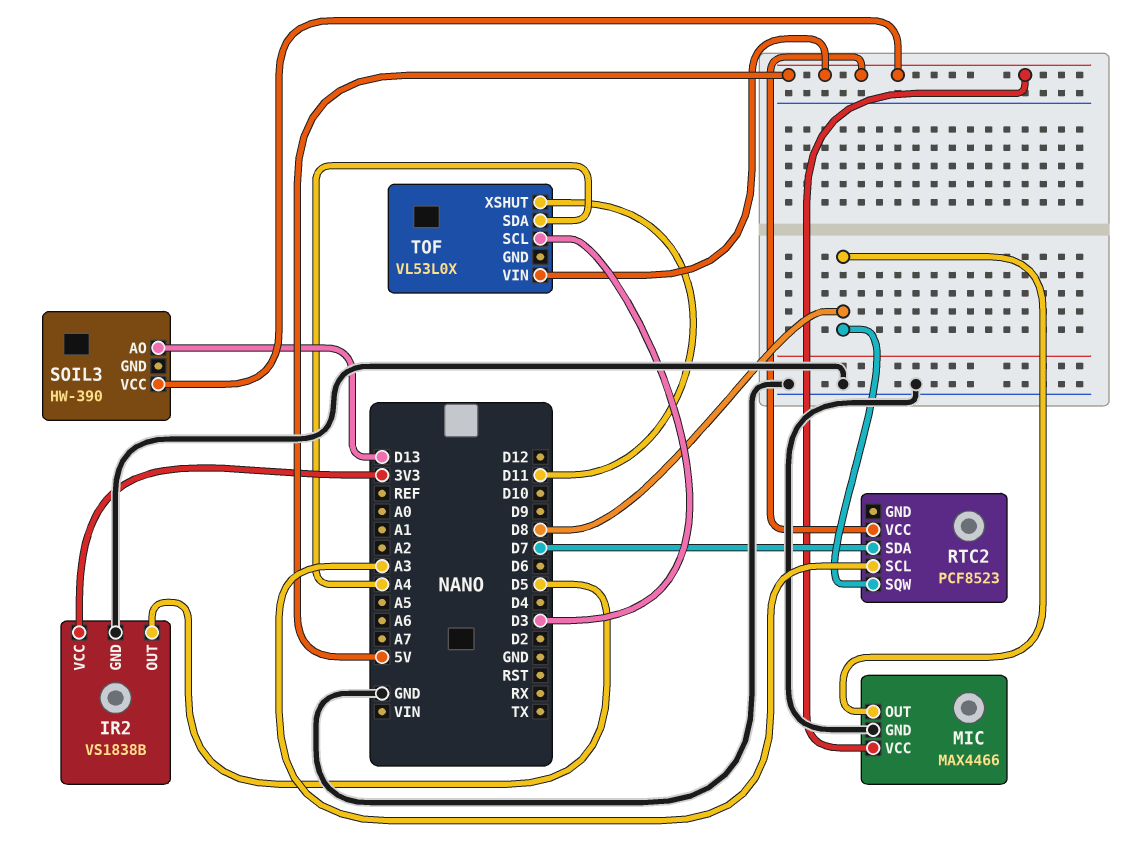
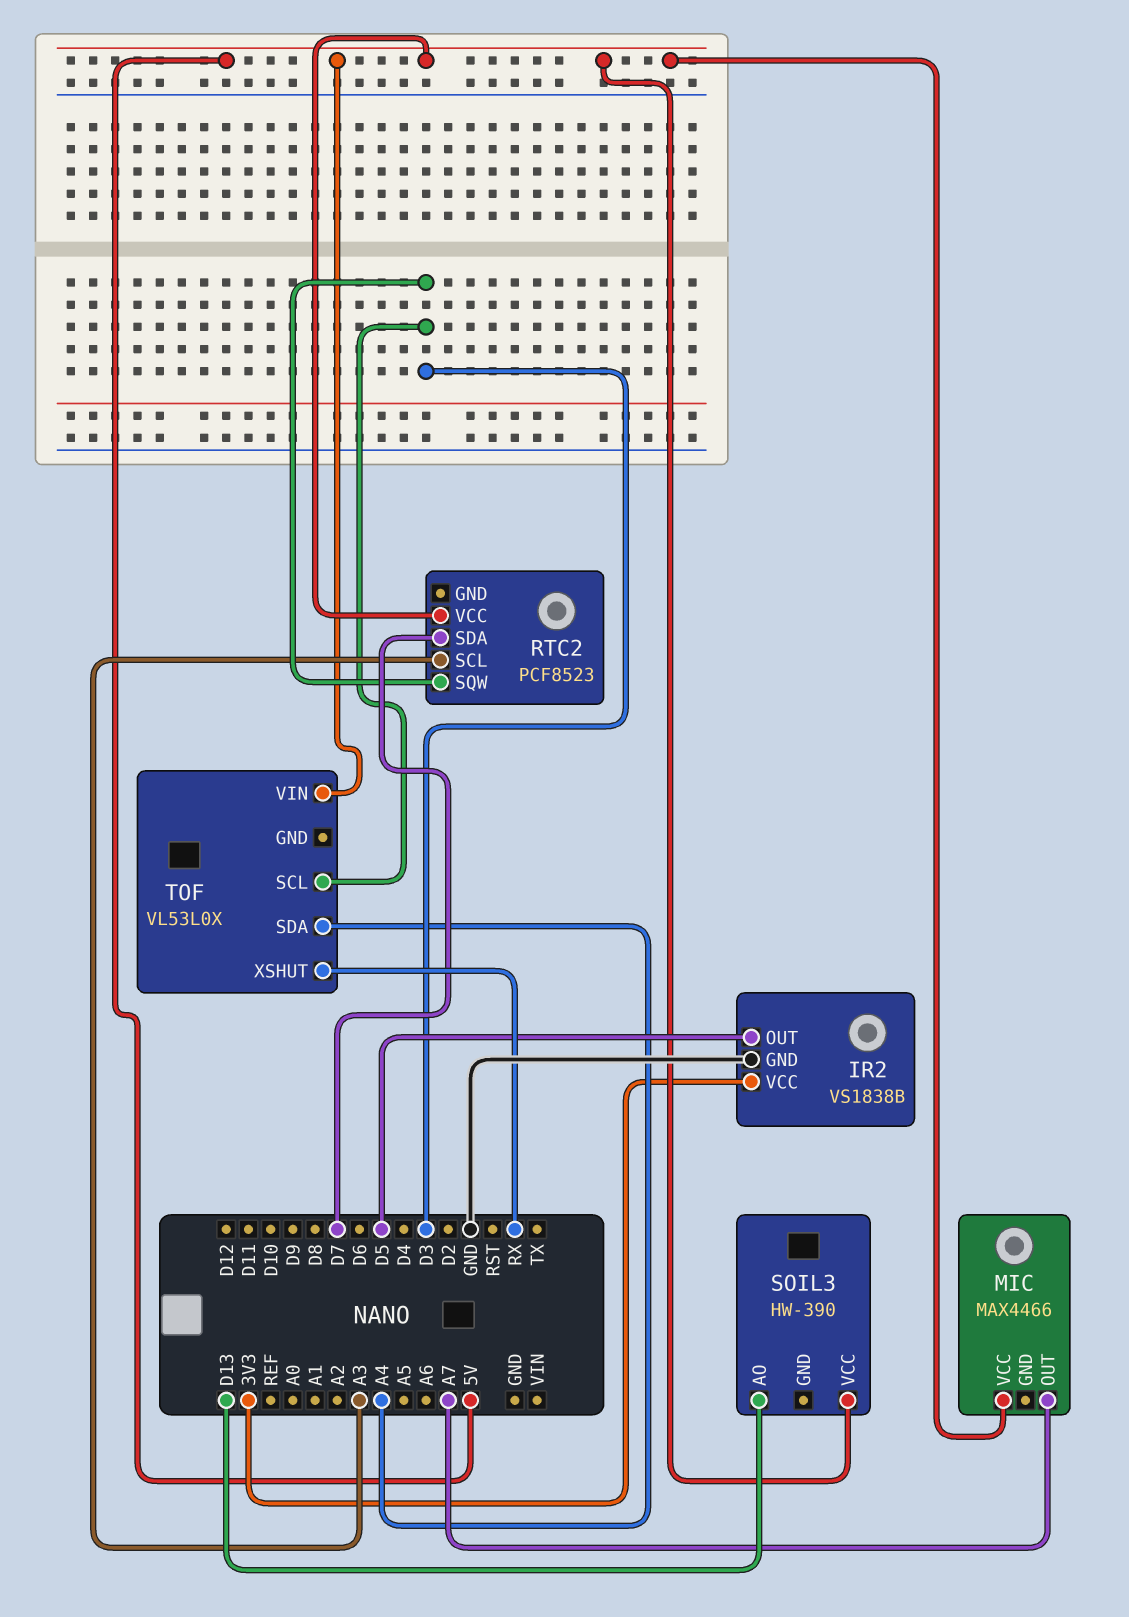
MIC pin GND: GND -> none
MIC pin OUT: D8 -> A7
RTC2 pin SQW: D8 -> D3
TOF pin XSHUT: D11 -> RX

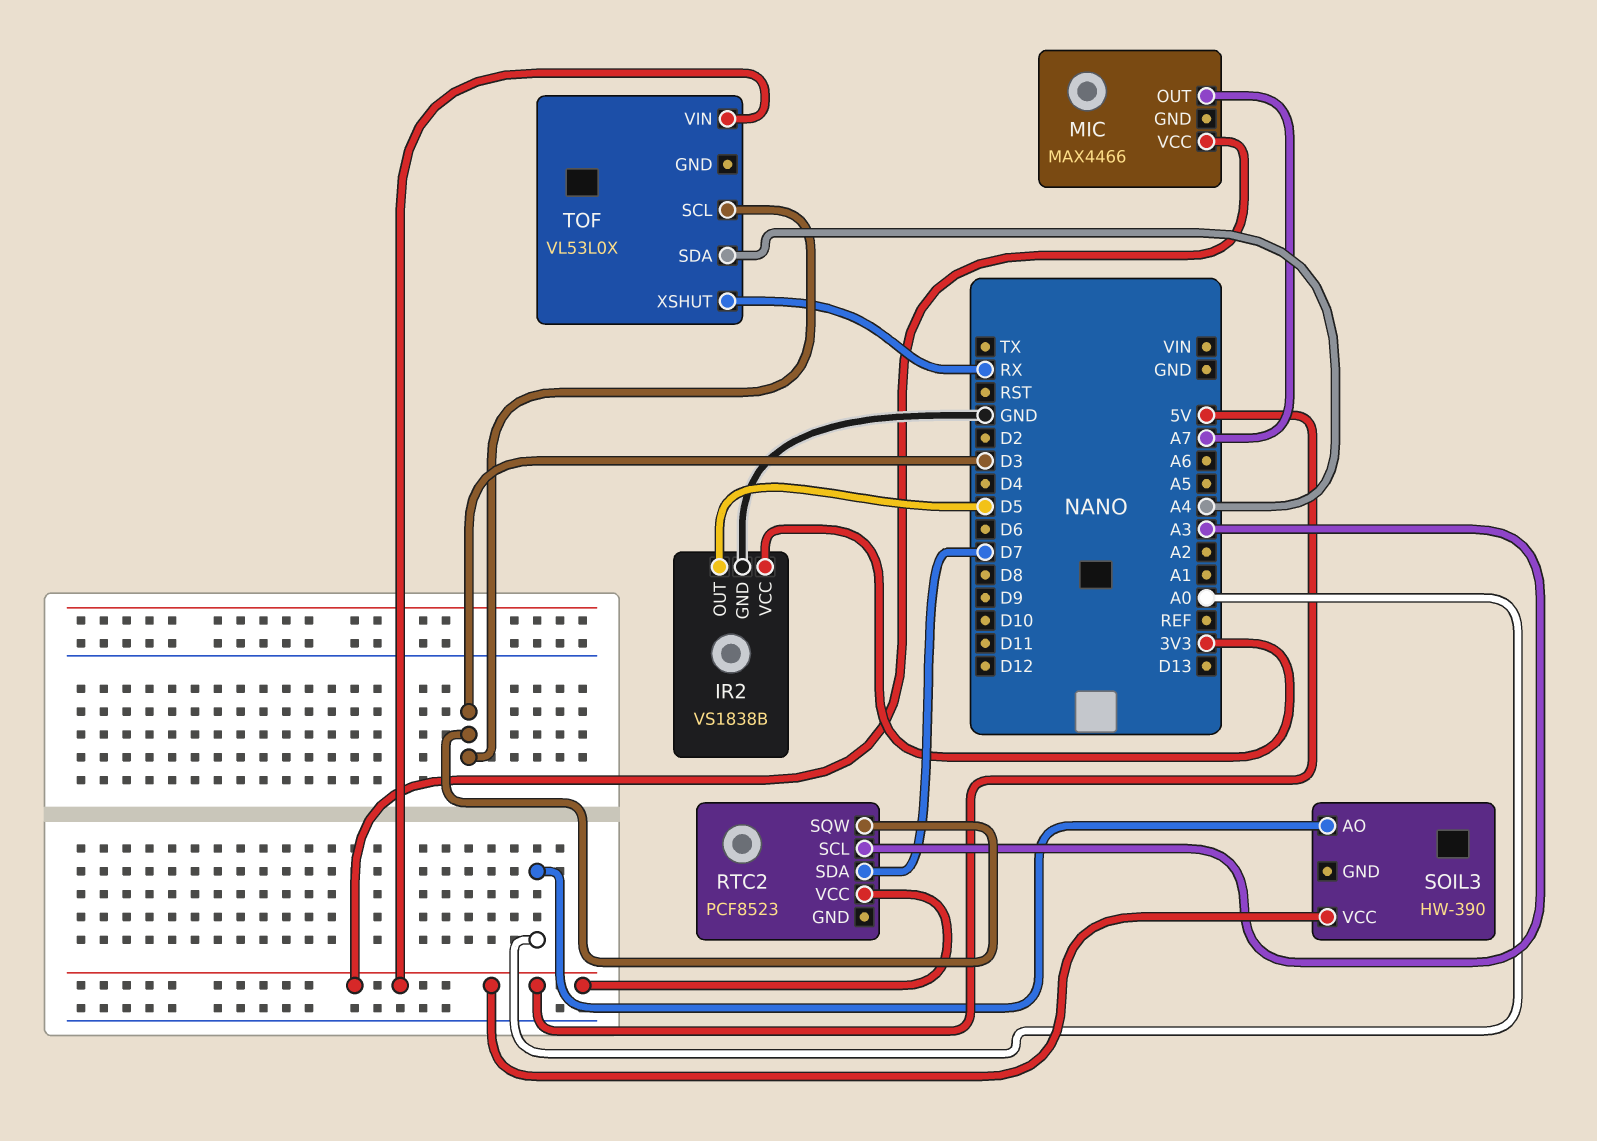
SOIL3 pin AO: D13 -> A0

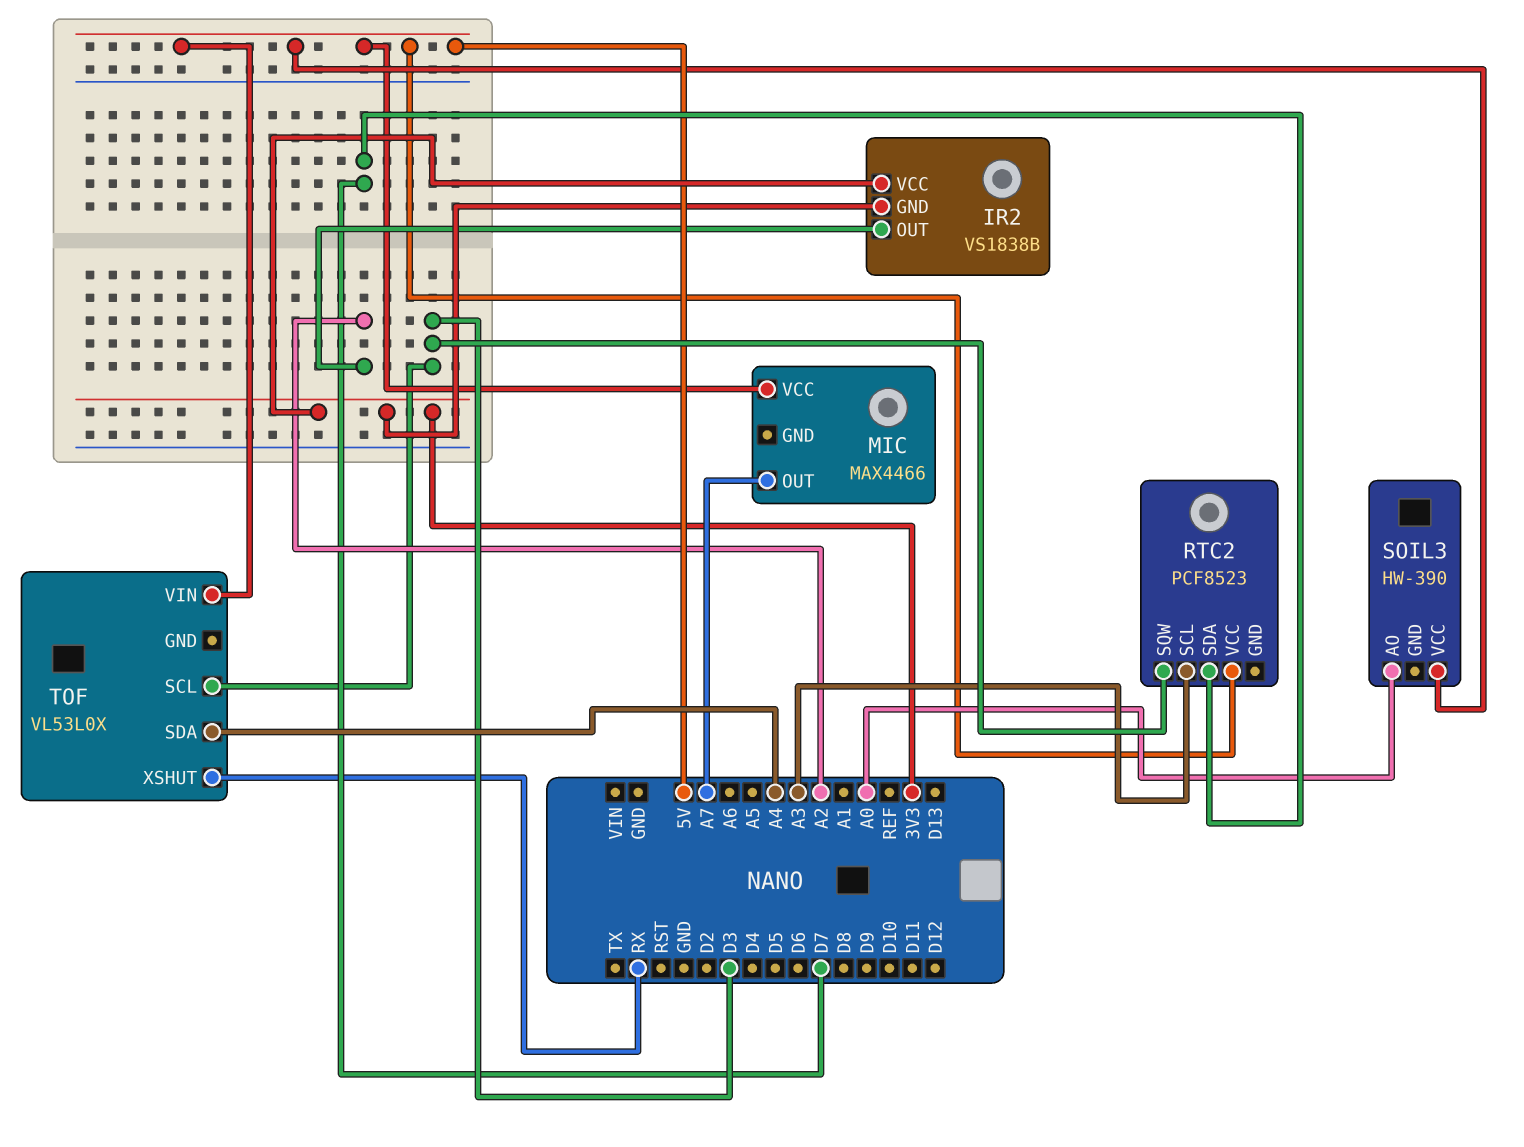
IR2 pin GND: GND -> 3V3
IR2 pin OUT: D5 -> A2

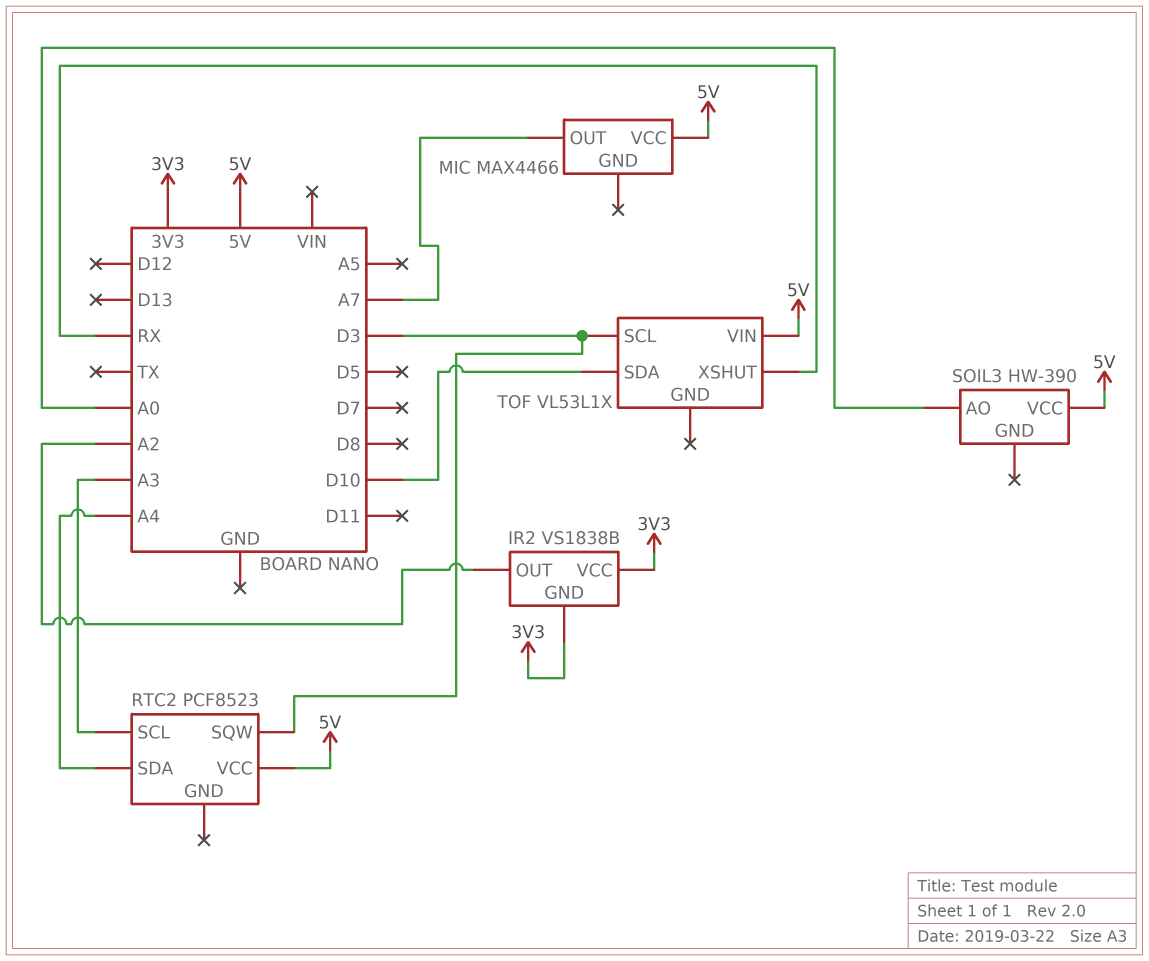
RTC2 pin SDA: D7 -> A4
TOF: VL53L0X -> VL53L1X
TOF pin SDA: A4 -> D10

